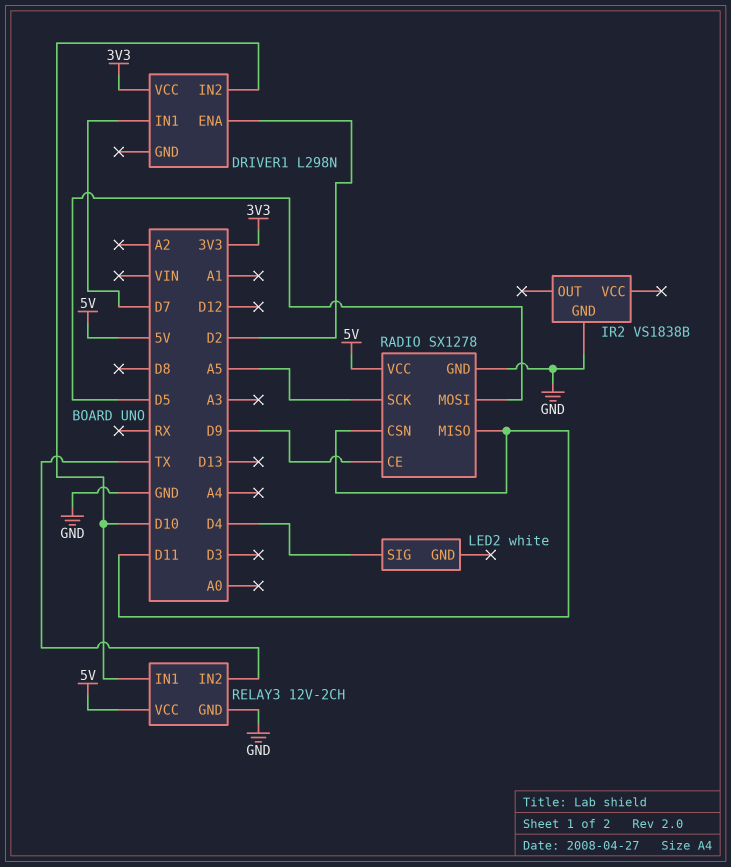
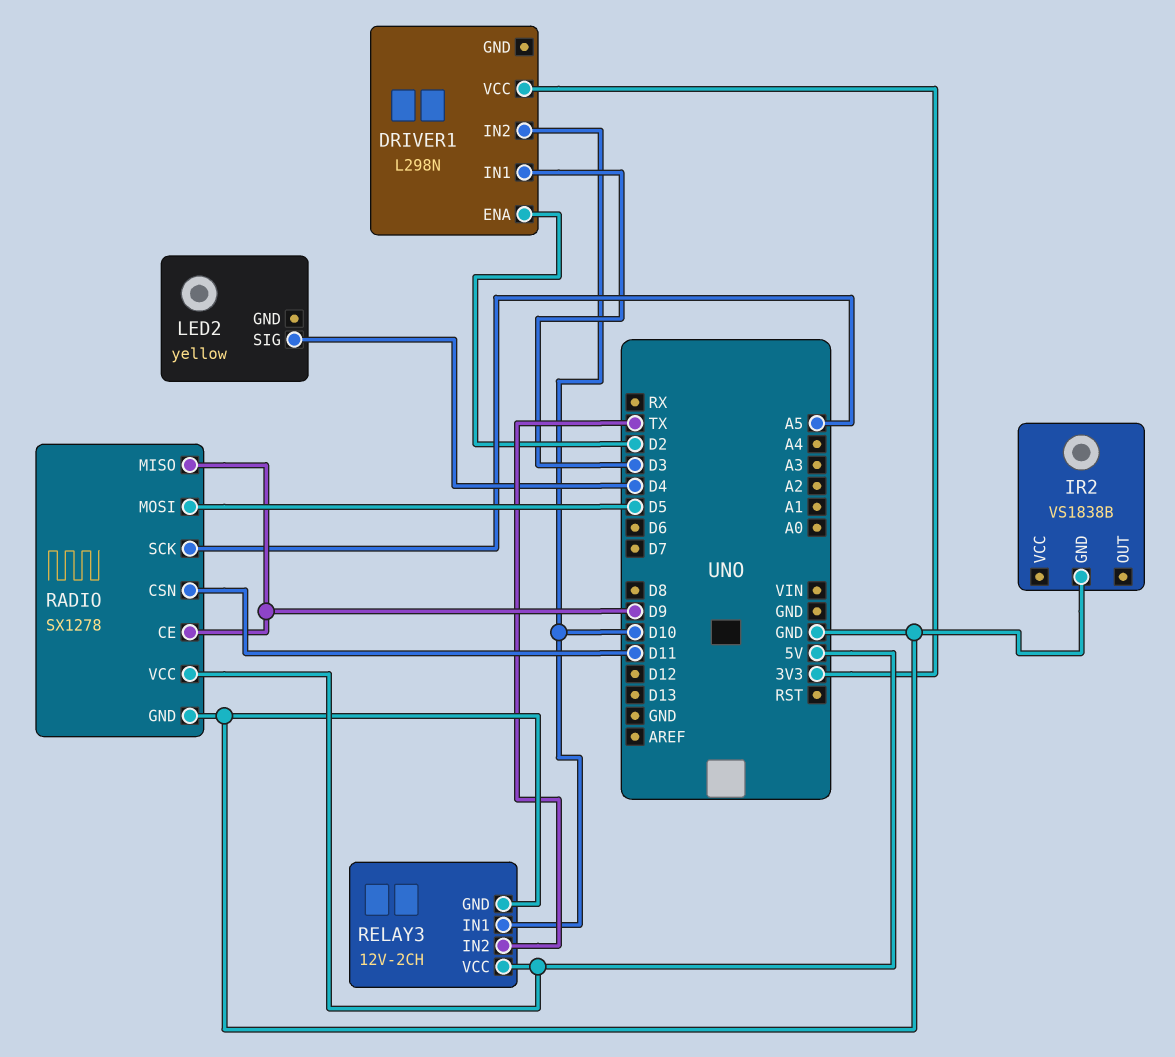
DRIVER1 pin IN1: D7 -> D3
LED2: white -> yellow
RADIO pin MISO: D11 -> D9

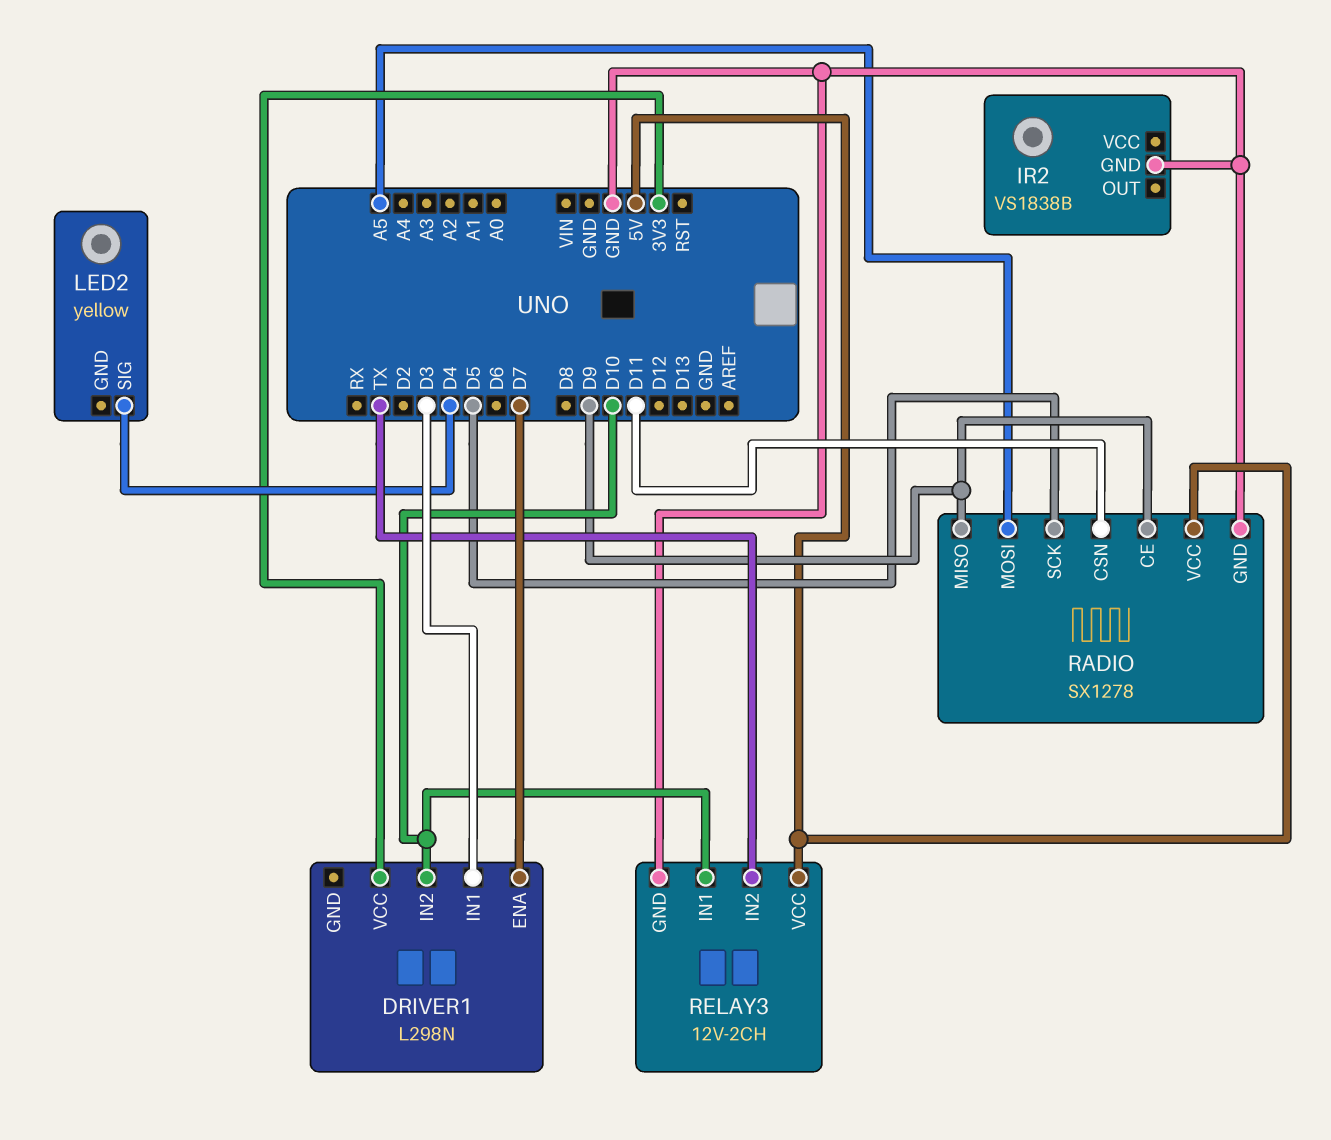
DRIVER1 pin ENA: D2 -> D7
RADIO pin MOSI: D5 -> A5
RADIO pin SCK: A5 -> D5

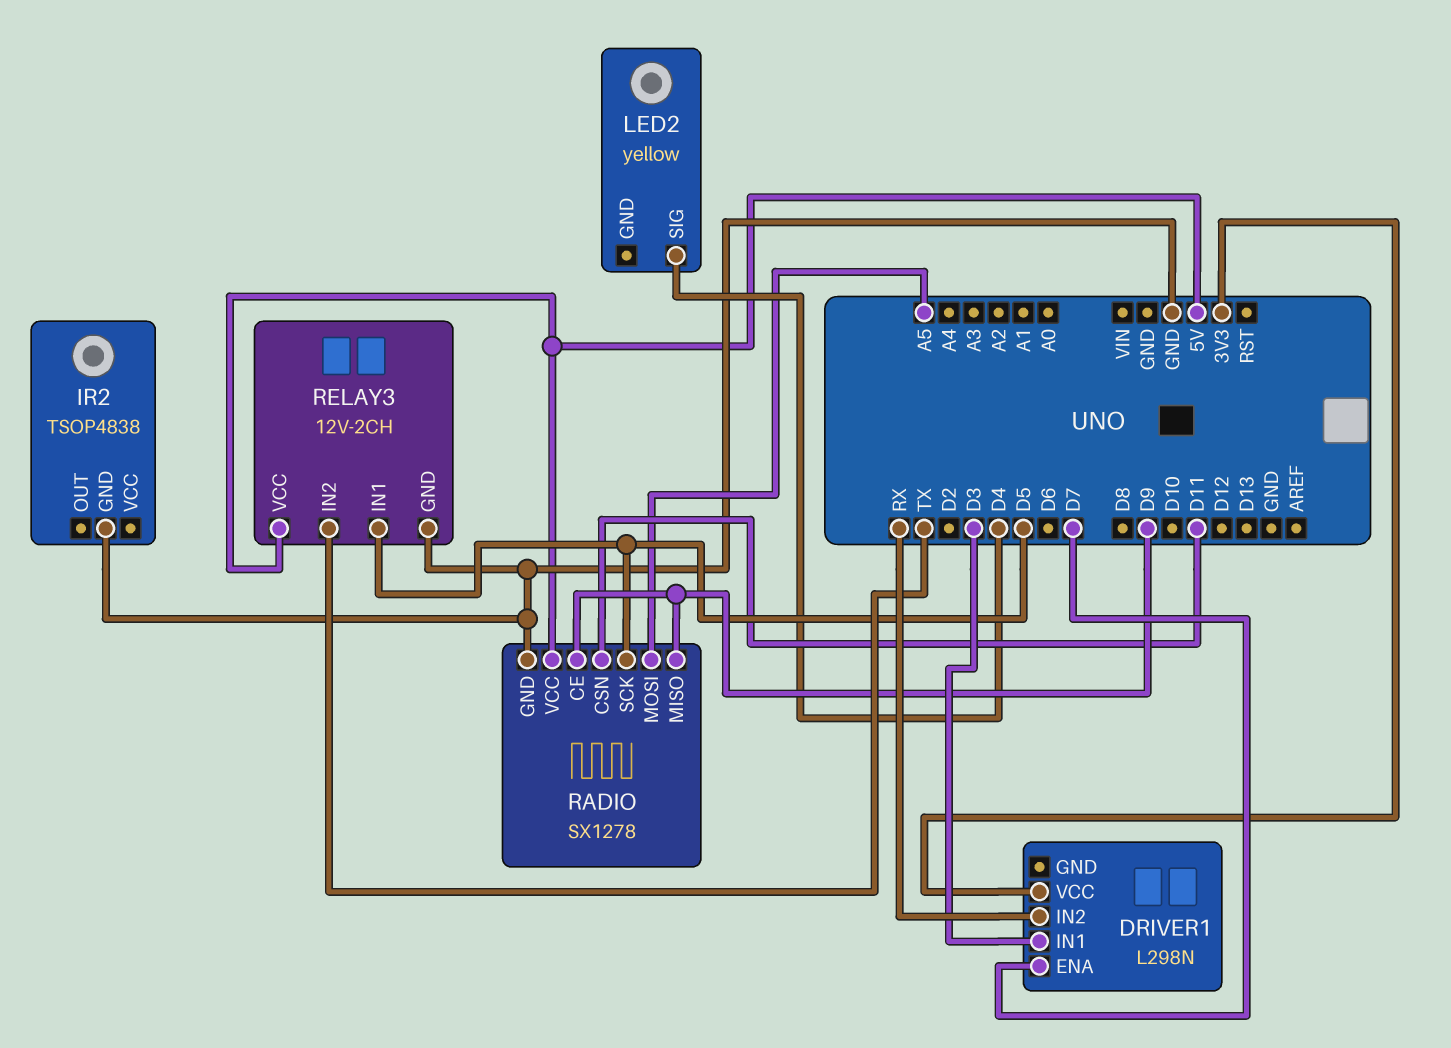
DRIVER1 pin IN2: D10 -> RX
IR2: VS1838B -> TSOP4838
RELAY3 pin IN1: D10 -> D5

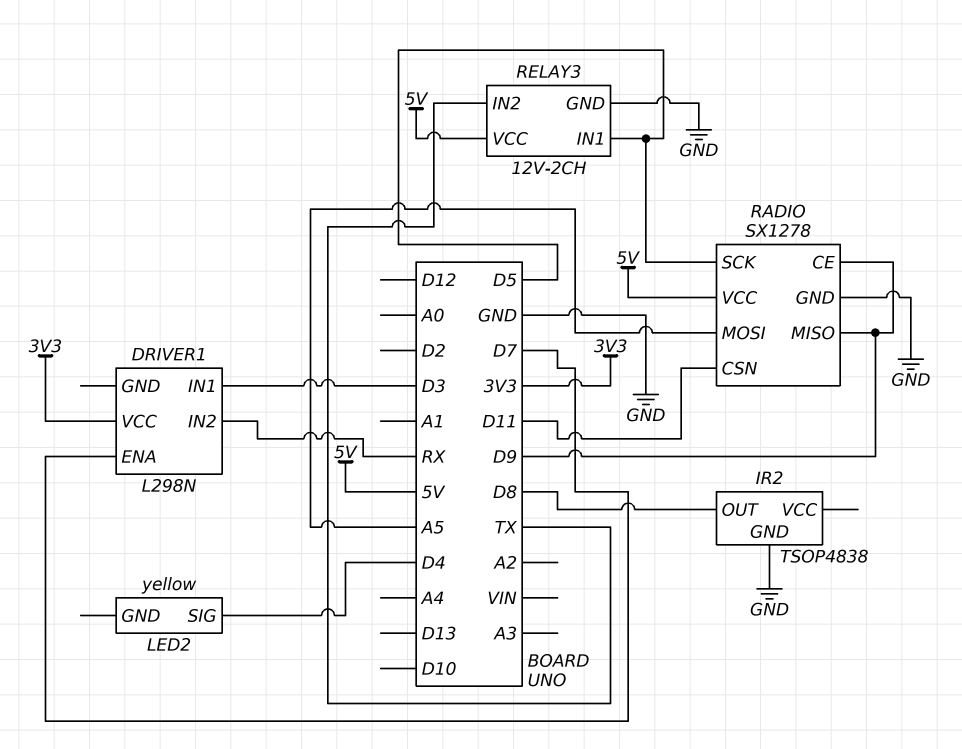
IR2 pin OUT: none -> D8

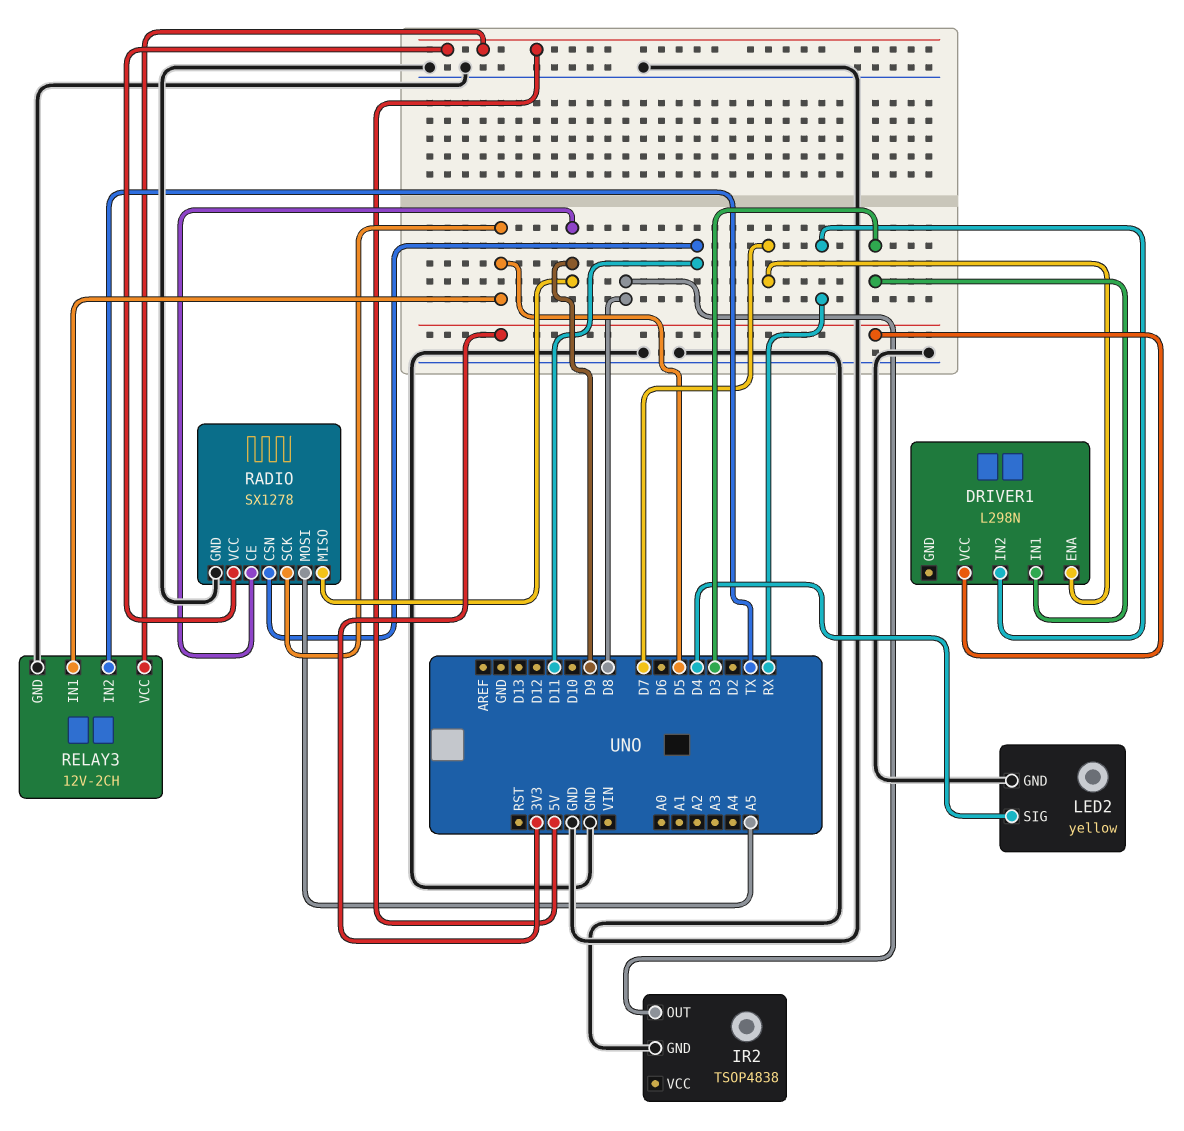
LED2 pin GND: none -> GND

